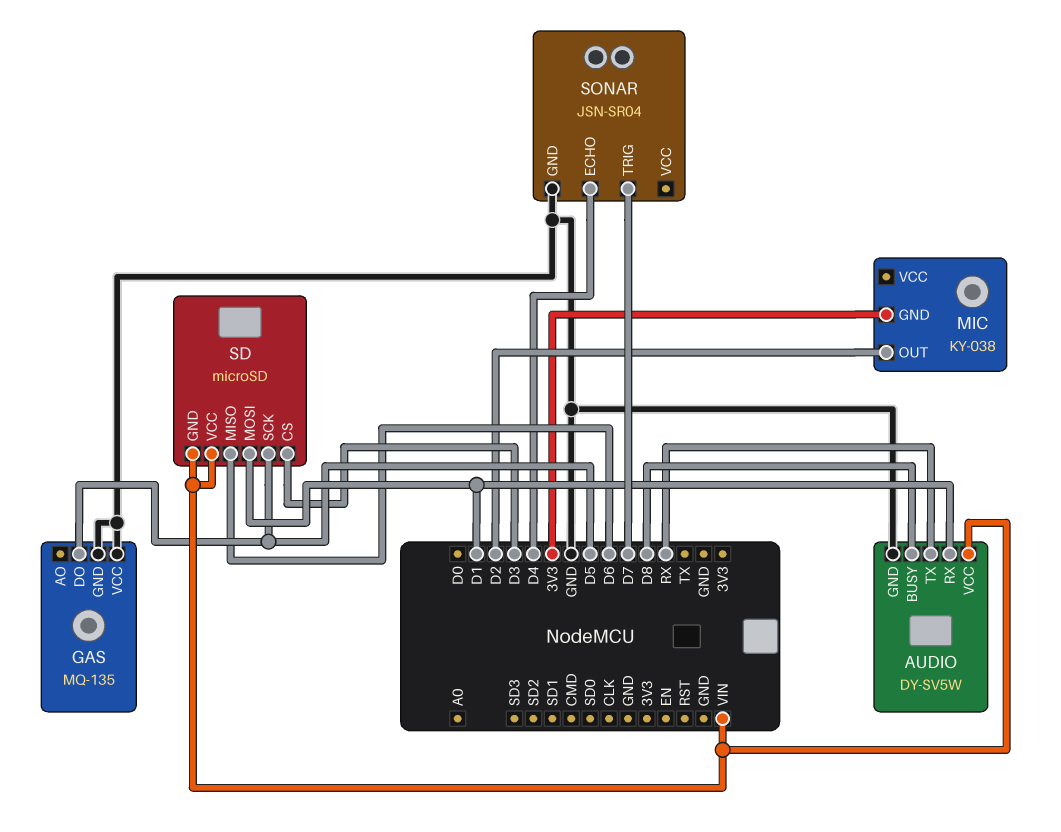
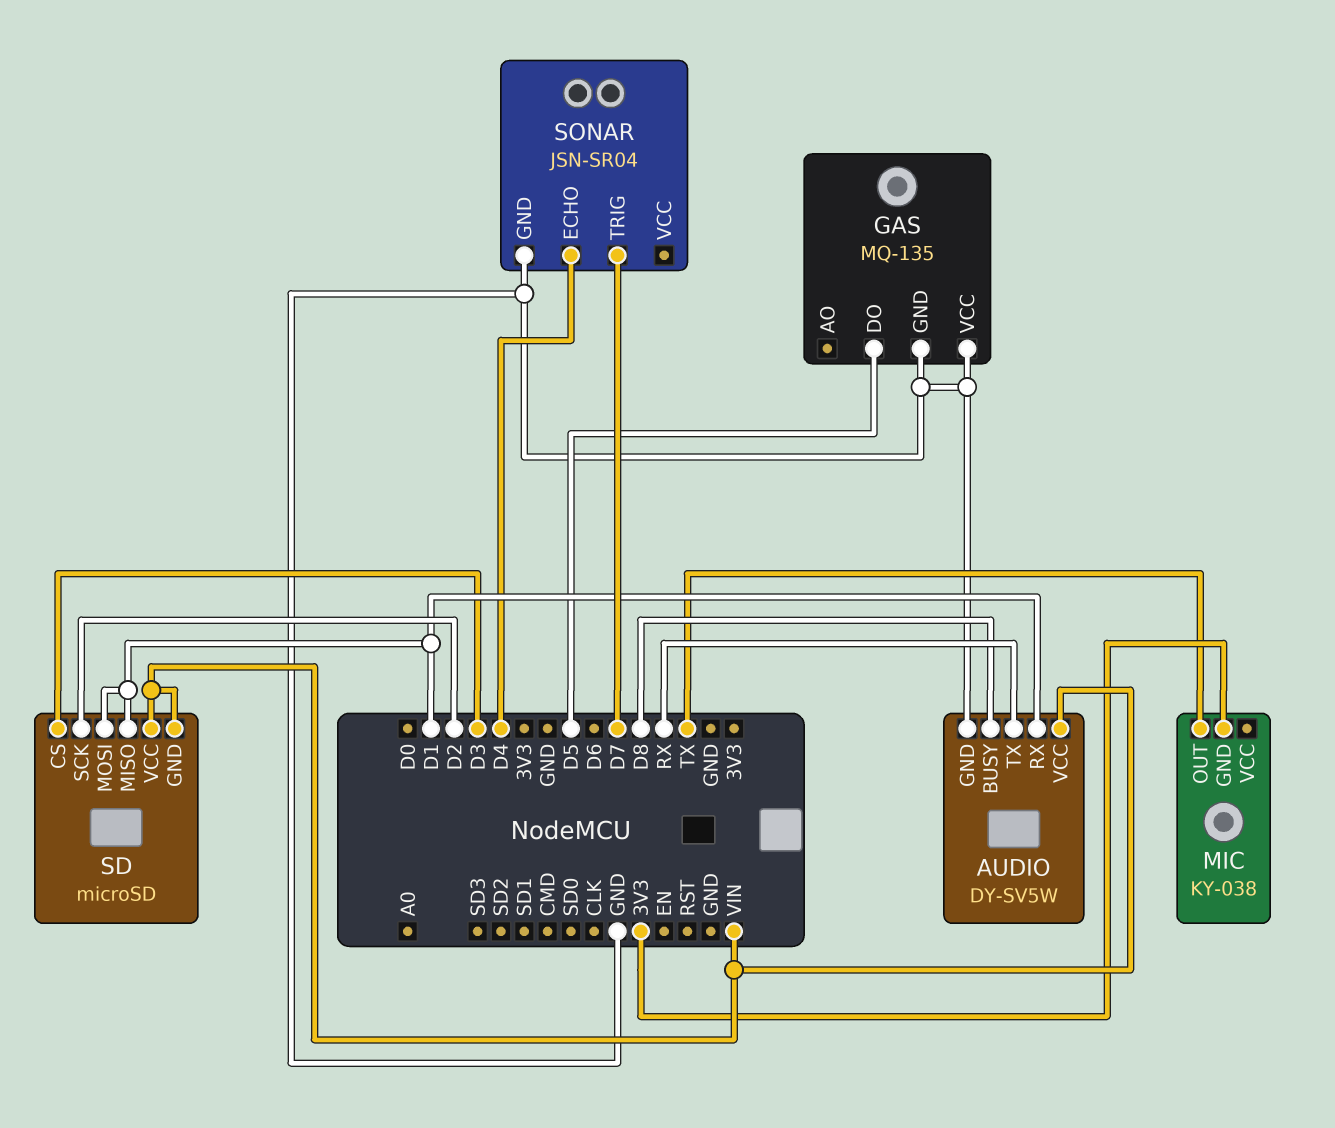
MIC pin OUT: D2 -> TX
SD pin MISO: D6 -> D1
SD pin SCK: D5 -> D2

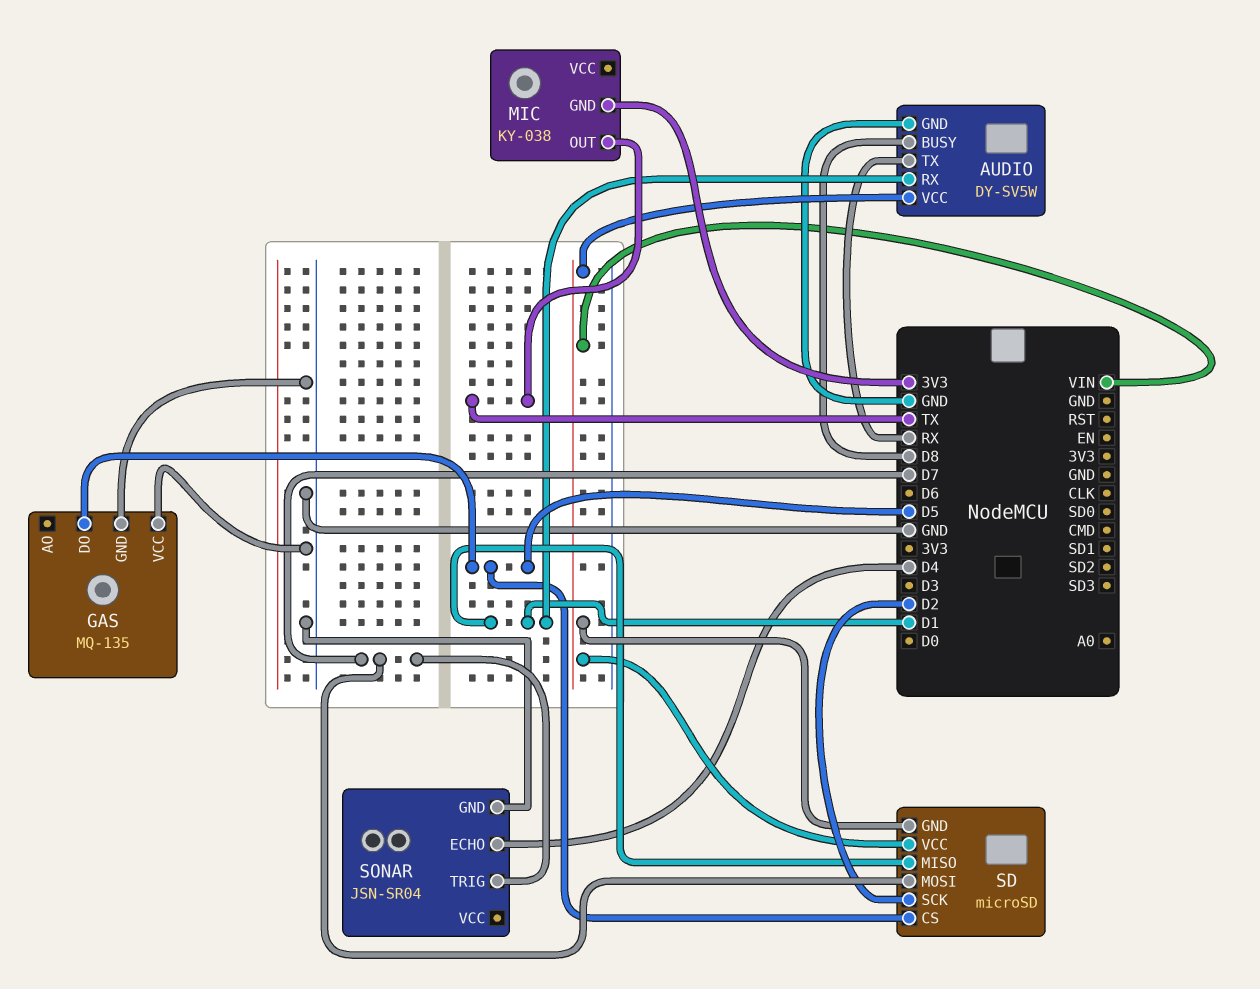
SD pin CS: D3 -> D5
SD pin MOSI: D1 -> D7

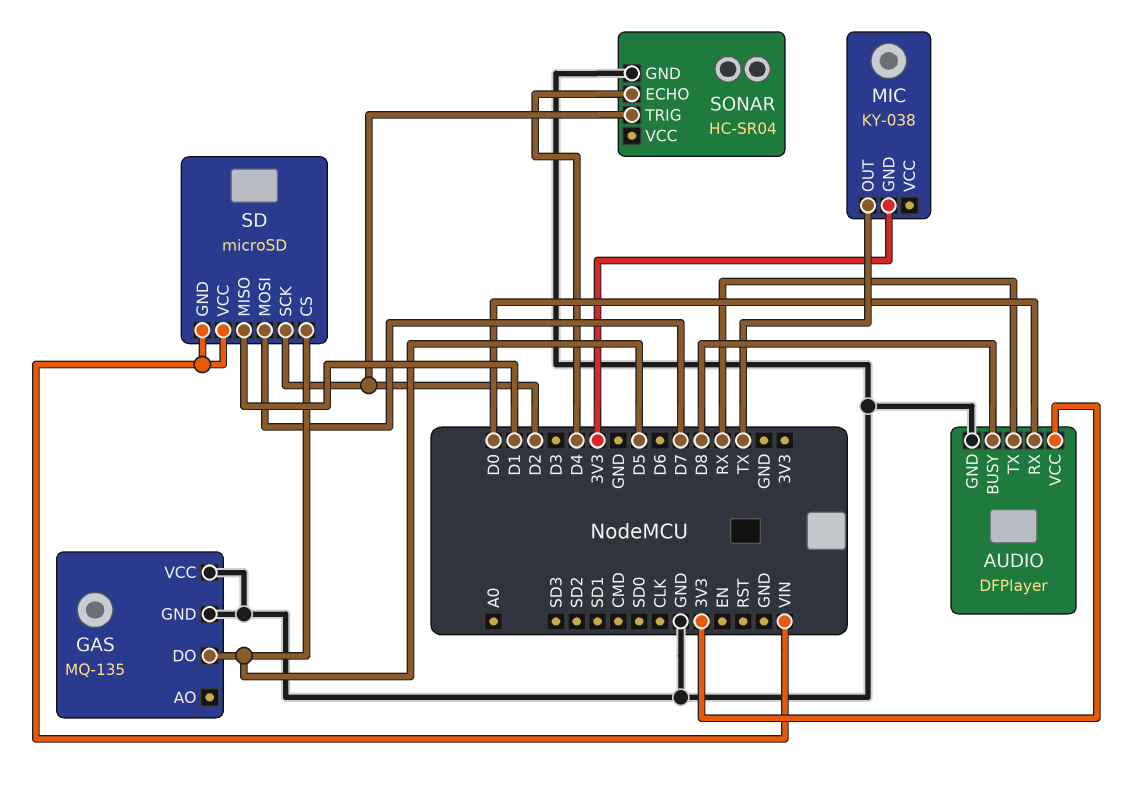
AUDIO: DY-SV5W -> DFPlayer
AUDIO pin RX: D1 -> D0
AUDIO pin VCC: VIN -> 3V3
SONAR: JSN-SR04 -> HC-SR04
SONAR pin TRIG: D7 -> D2

